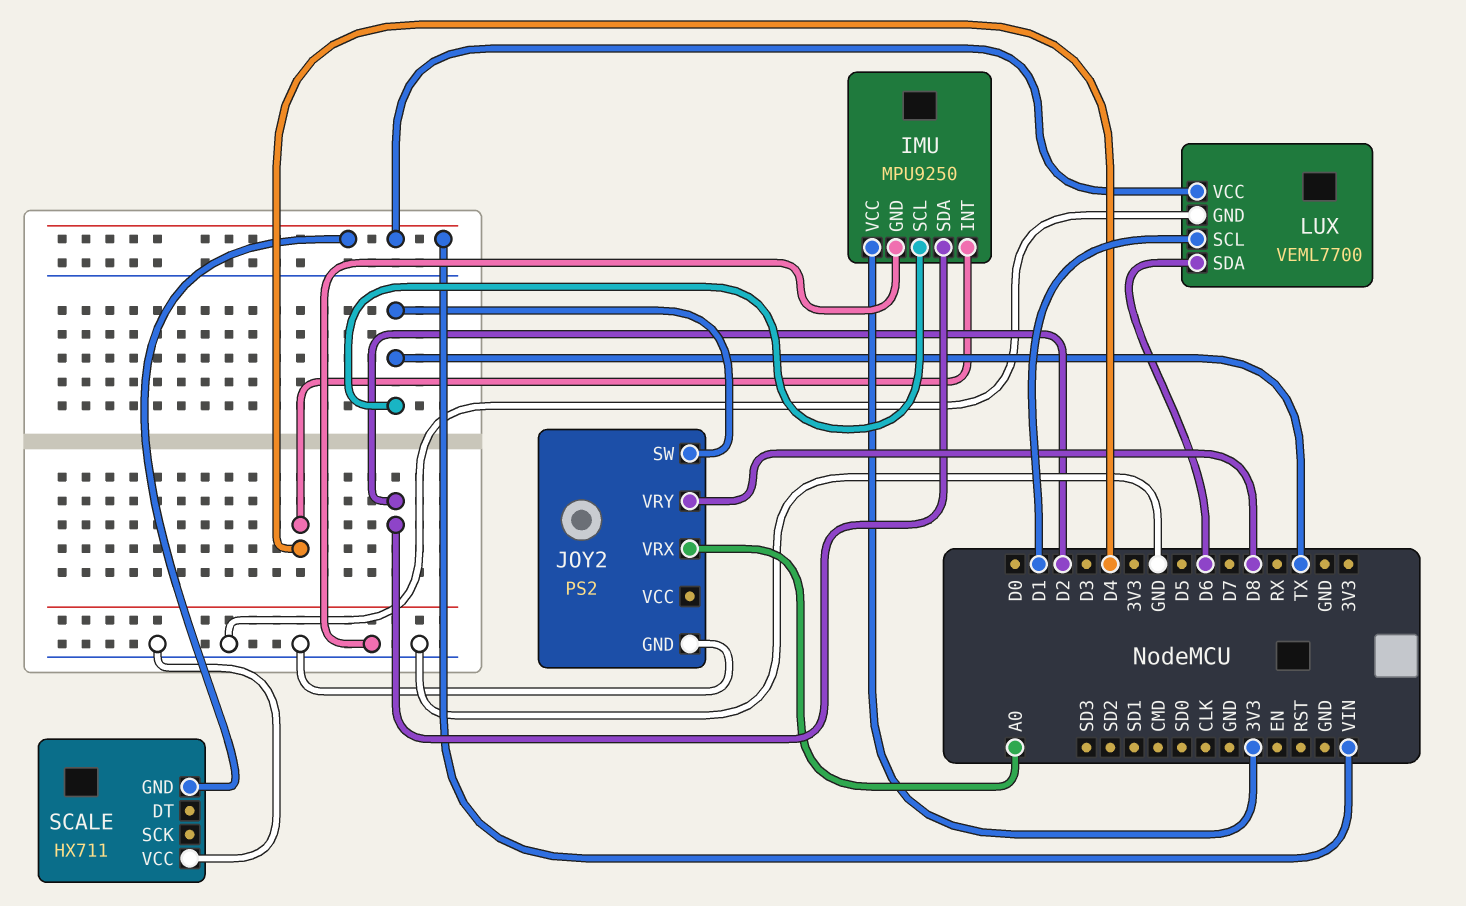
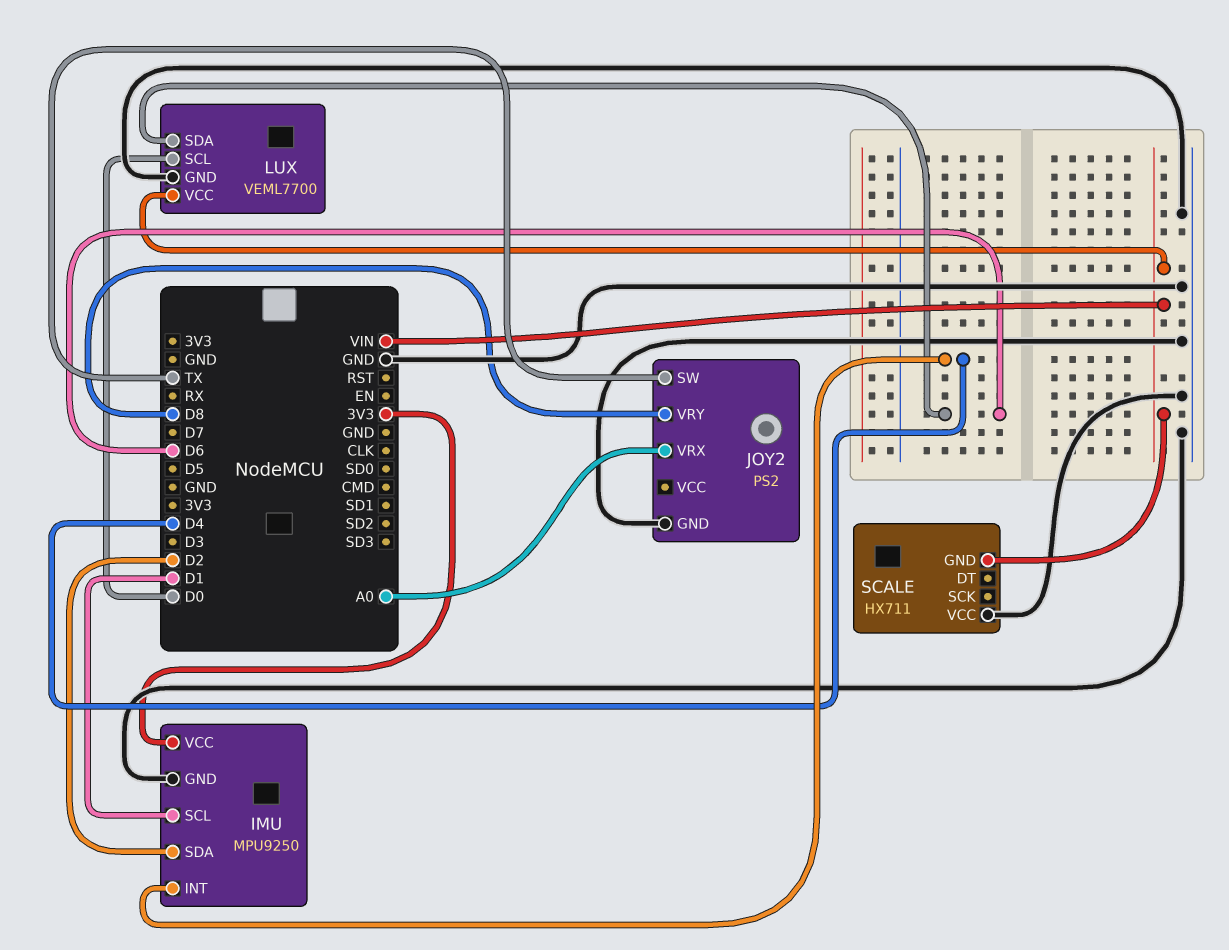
IMU pin SCL: TX -> D1
LUX pin SCL: D1 -> D0

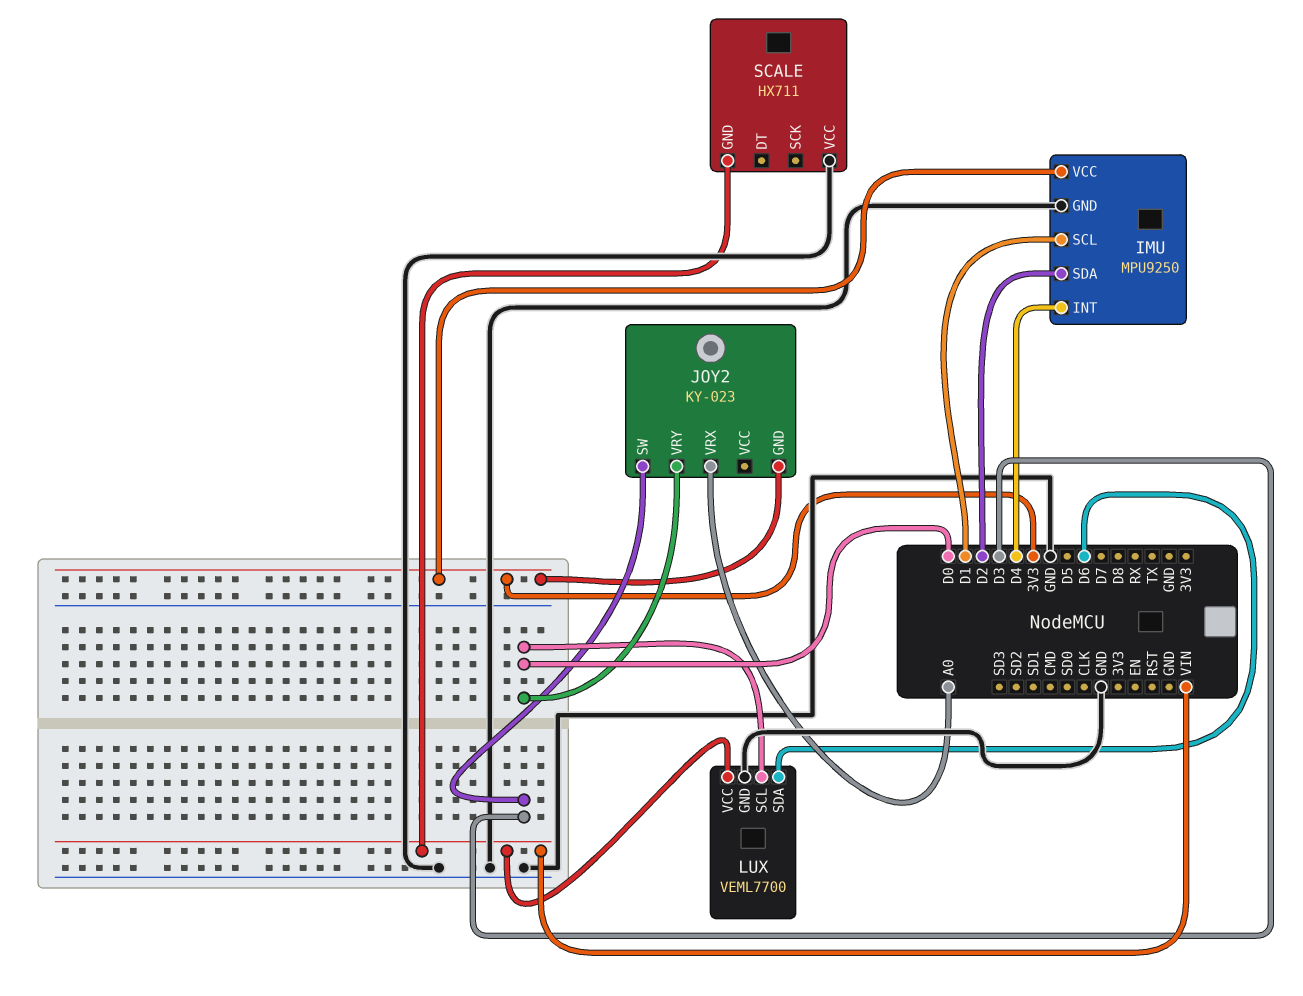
JOY2: PS2 -> KY-023
JOY2 pin GND: GND -> 3V3
JOY2 pin SW: TX -> D3
JOY2 pin VRY: D8 -> D0

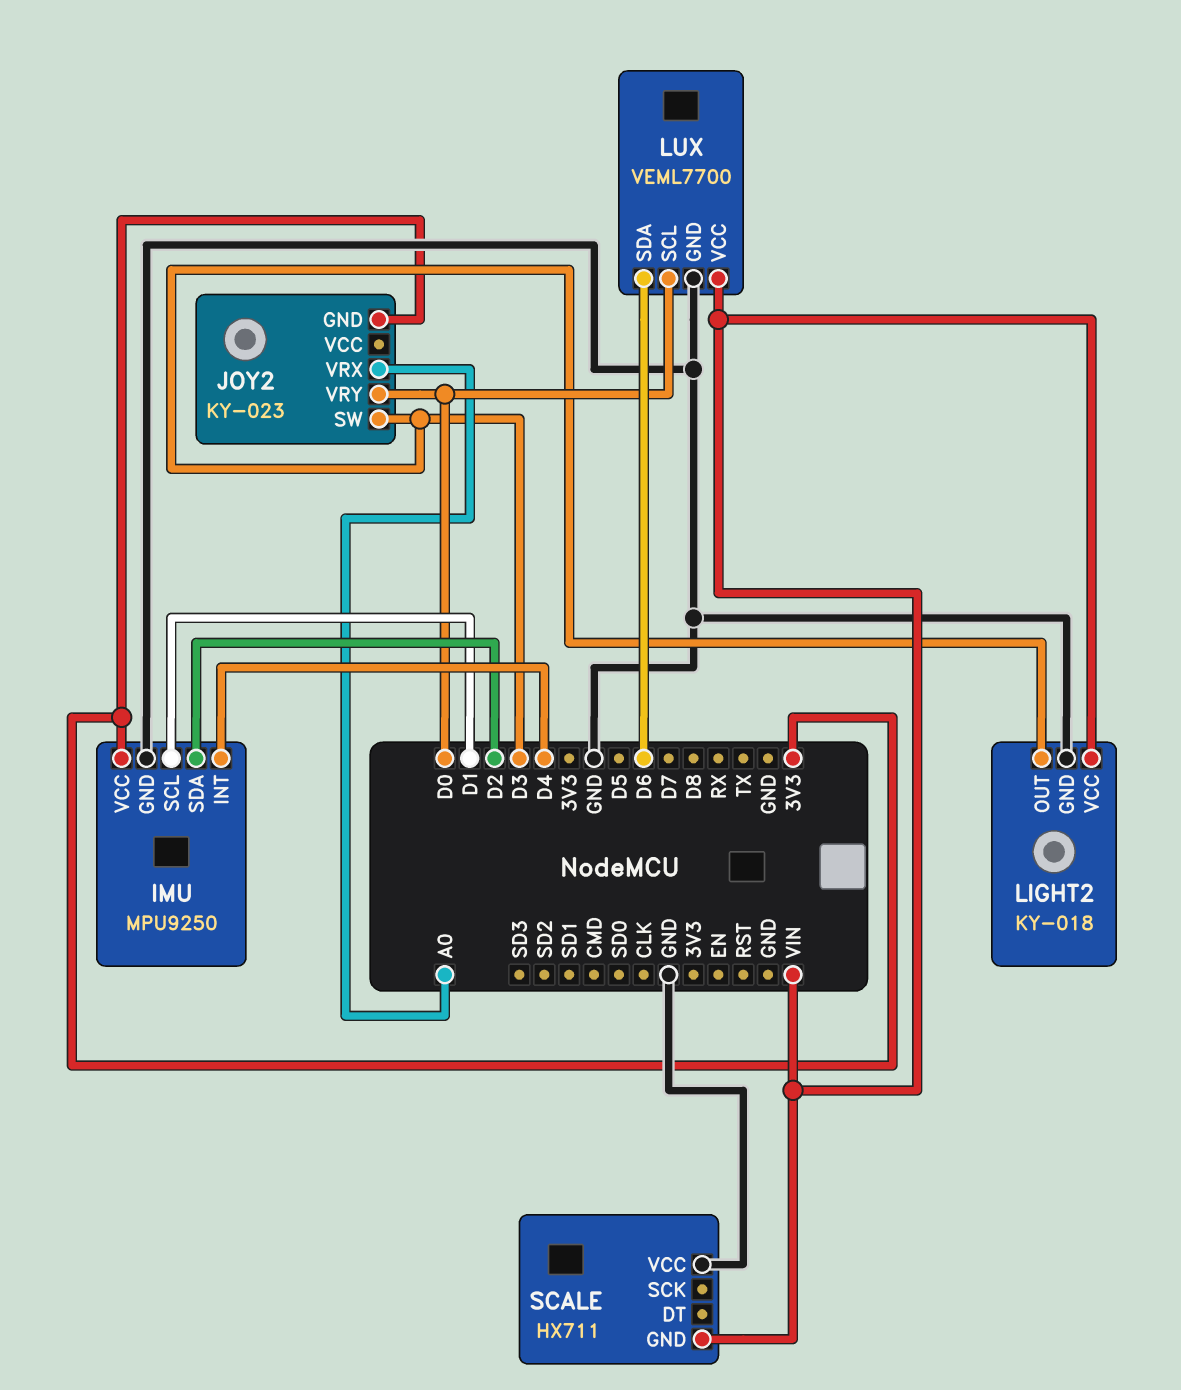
LIGHT2: none -> KY-018
LIGHT2 pin GND: none -> GND
LIGHT2 pin OUT: none -> D3
LIGHT2 pin VCC: none -> VIN

